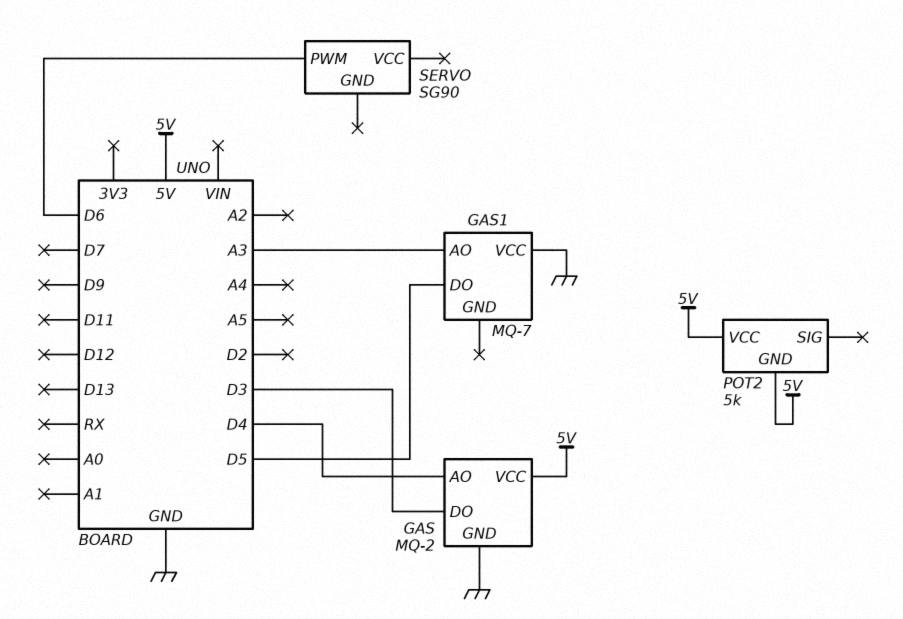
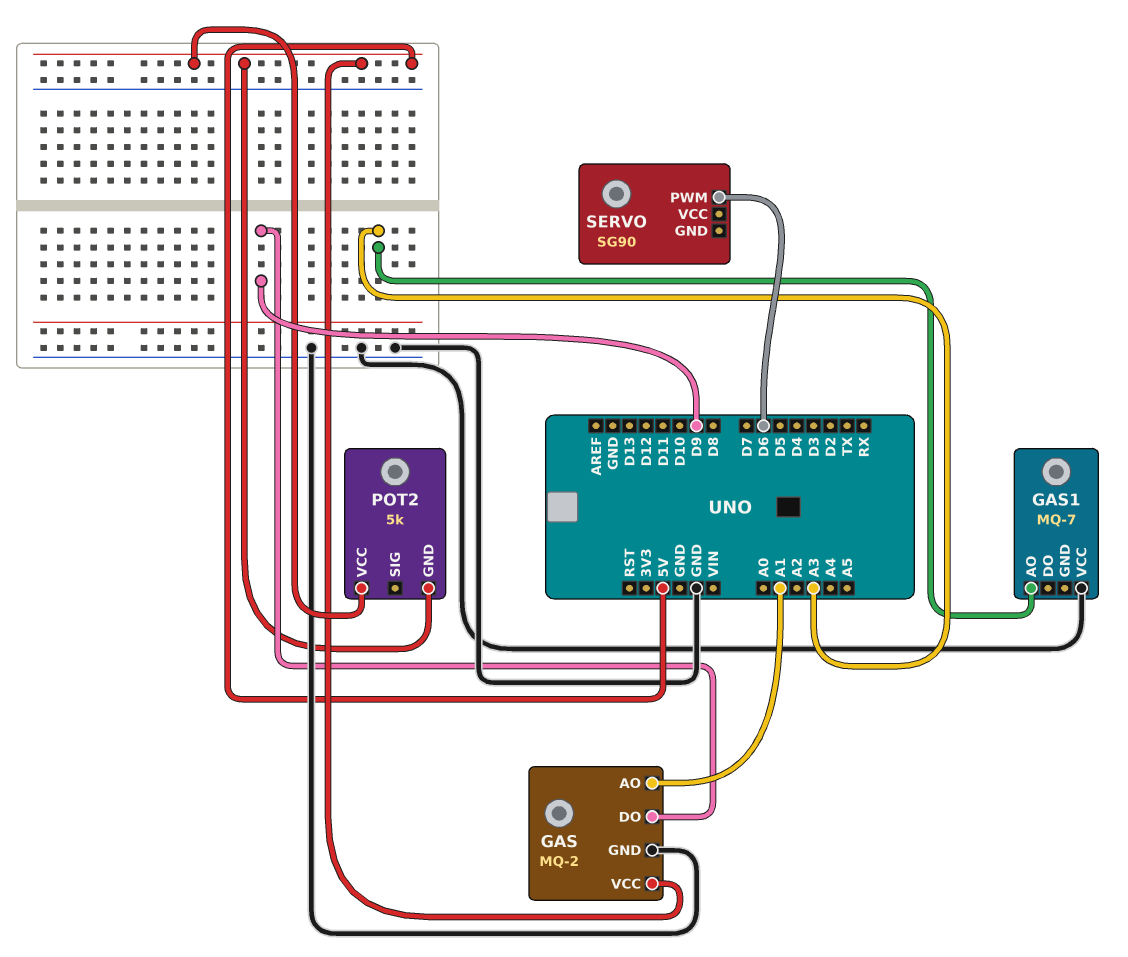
GAS pin AO: D4 -> A1
GAS pin DO: D3 -> D9
GAS1 pin DO: D5 -> none

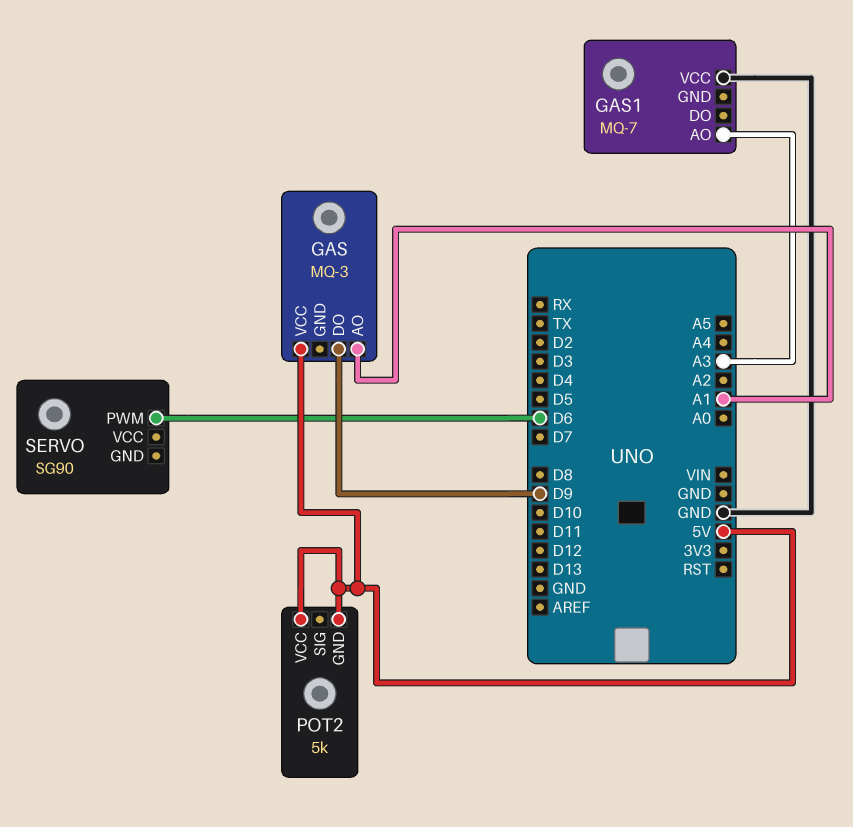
GAS: MQ-2 -> MQ-3
GAS pin GND: GND -> none

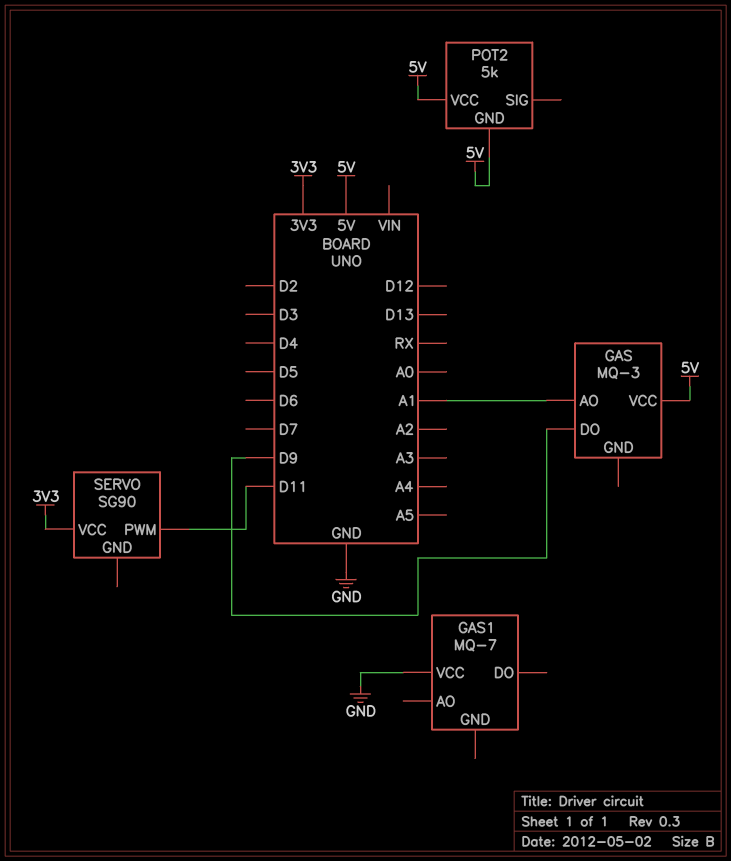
GAS1 pin AO: A3 -> none
SERVO pin PWM: D6 -> D11
SERVO pin VCC: none -> 3V3

